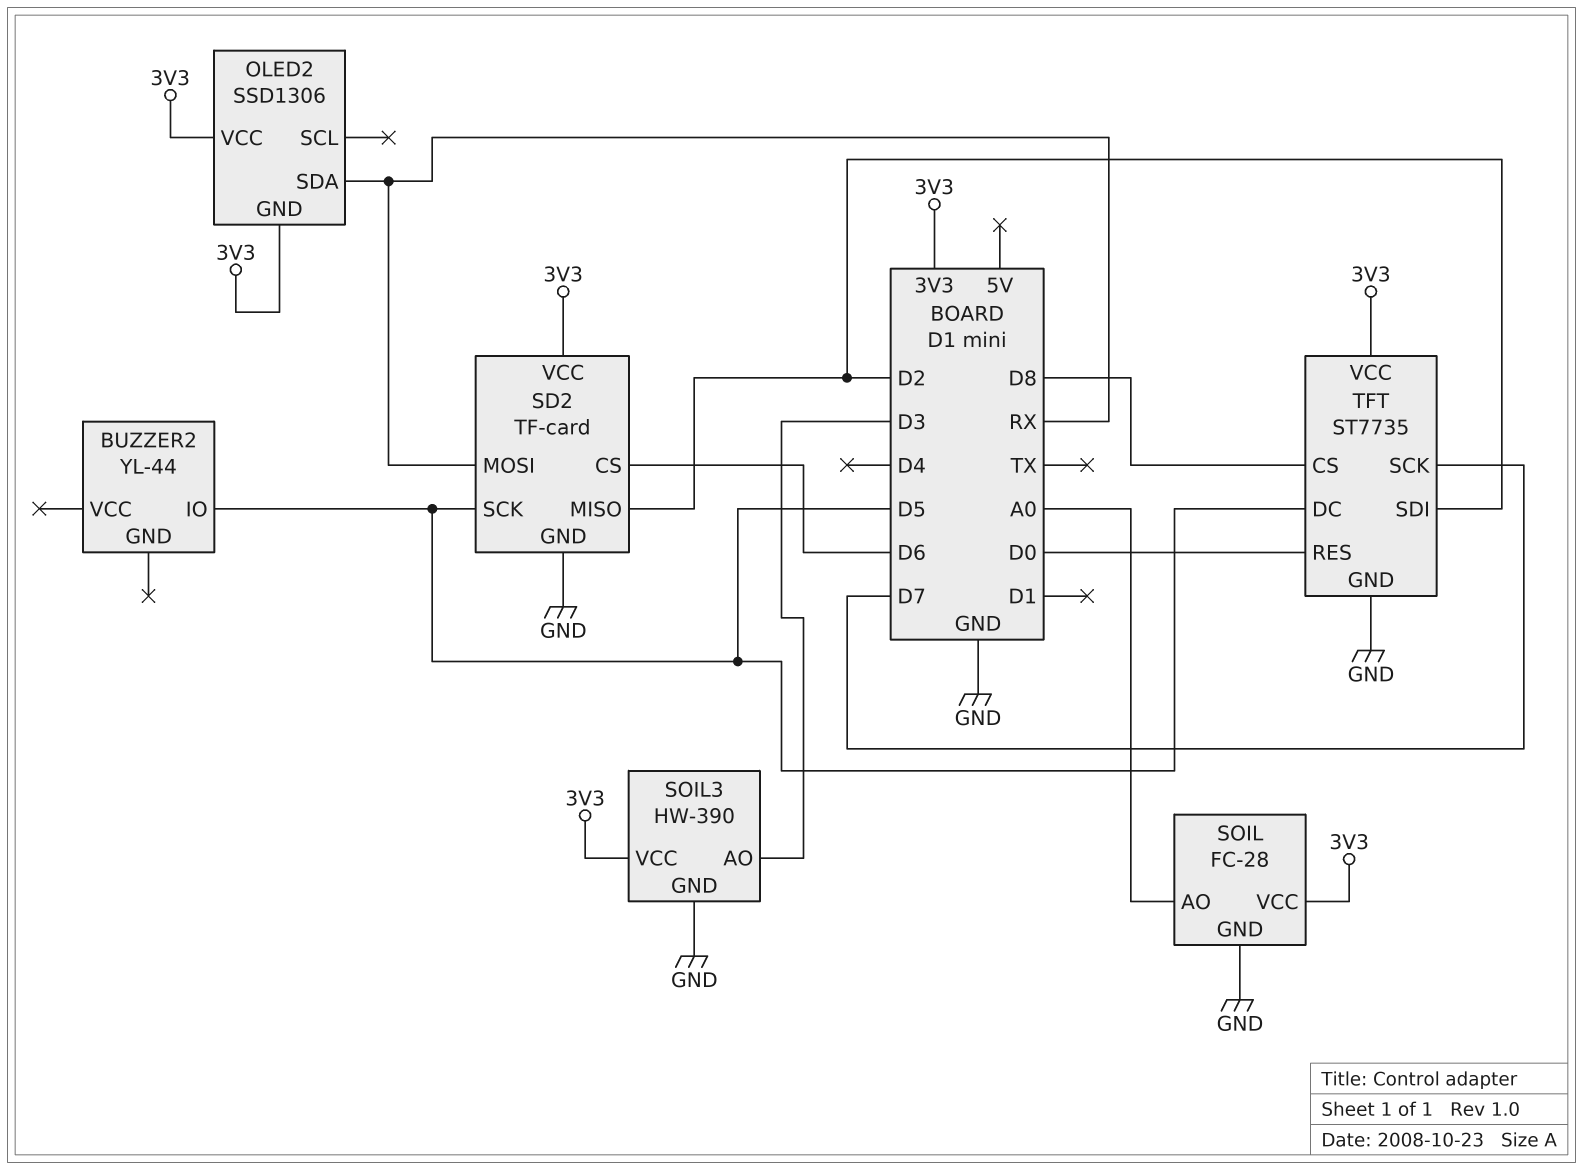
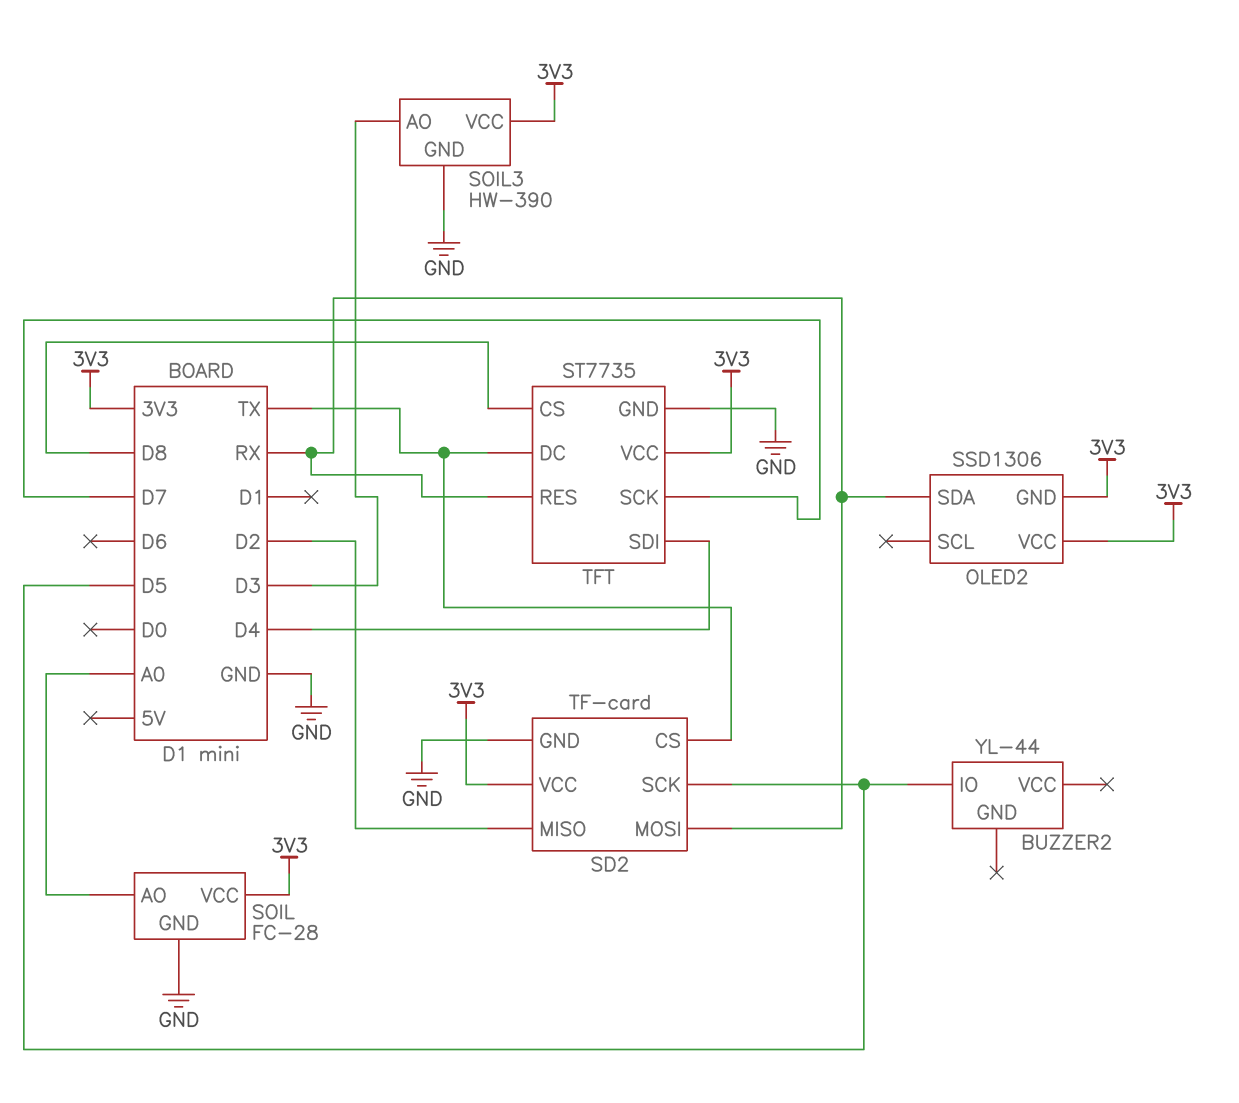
SD2 pin CS: D6 -> TX
TFT pin DC: D5 -> TX
TFT pin RES: D0 -> RX
TFT pin SDI: D2 -> D4

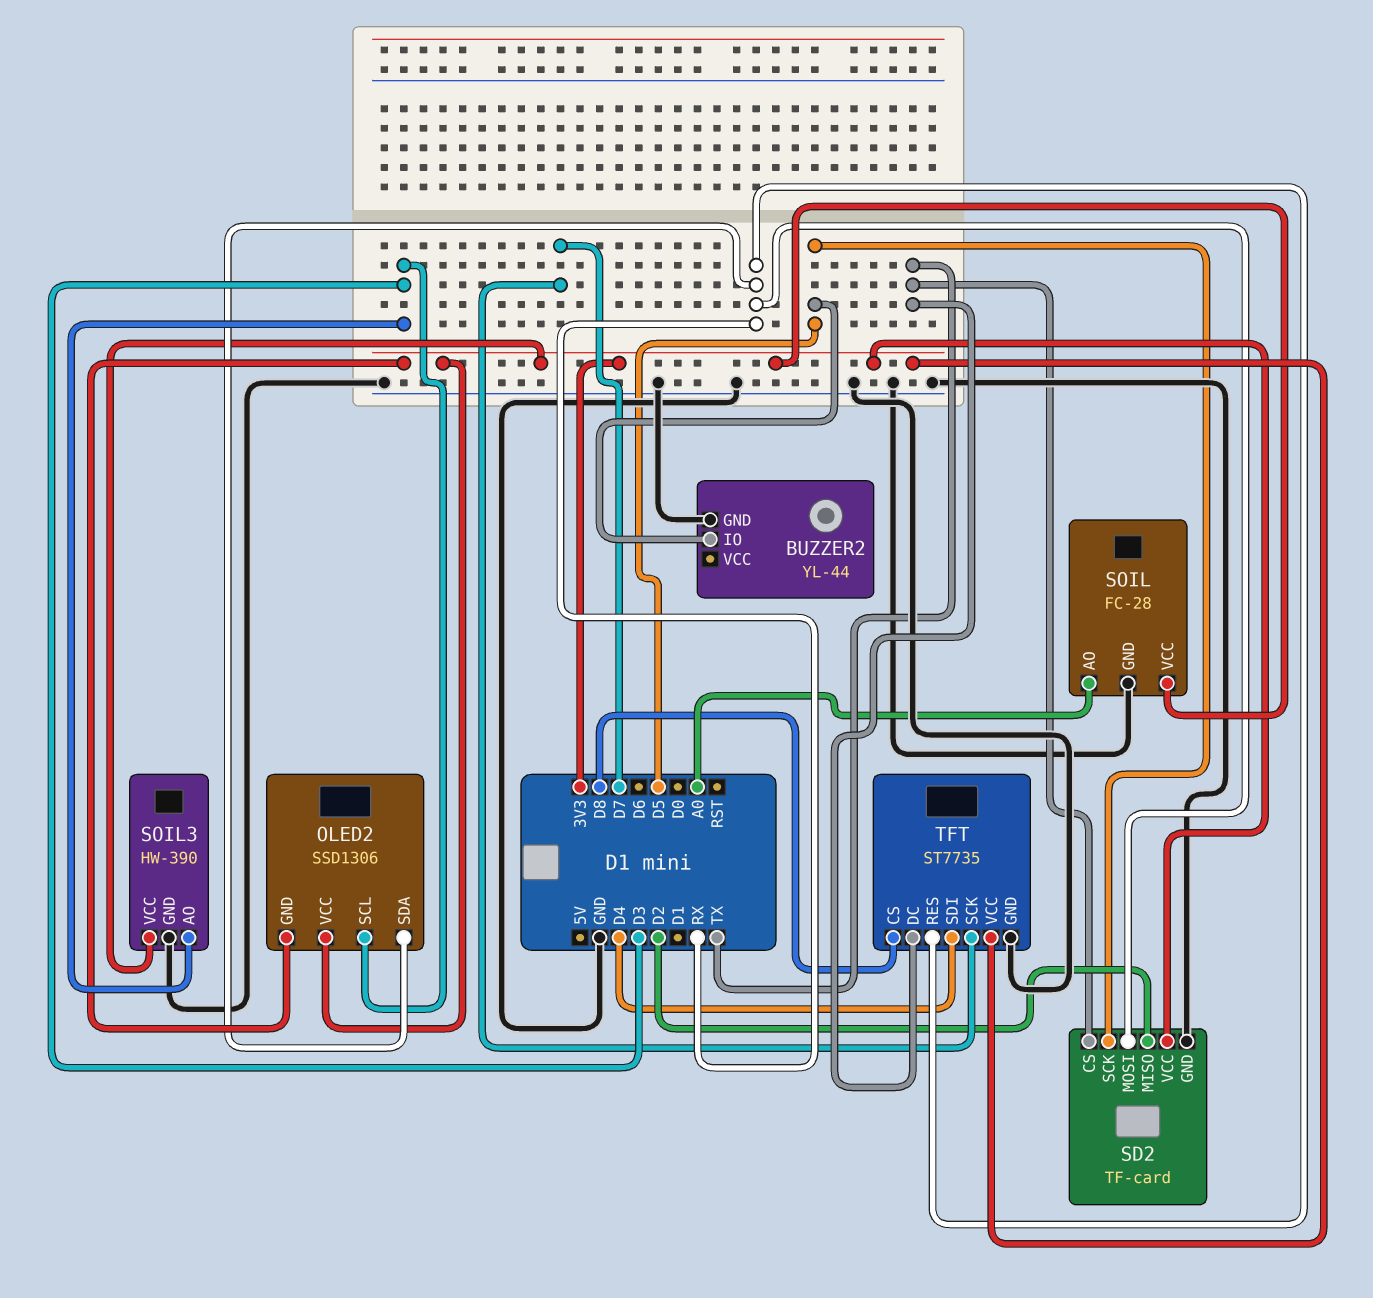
BUZZER2 pin GND: none -> GND
OLED2 pin SCL: none -> D3

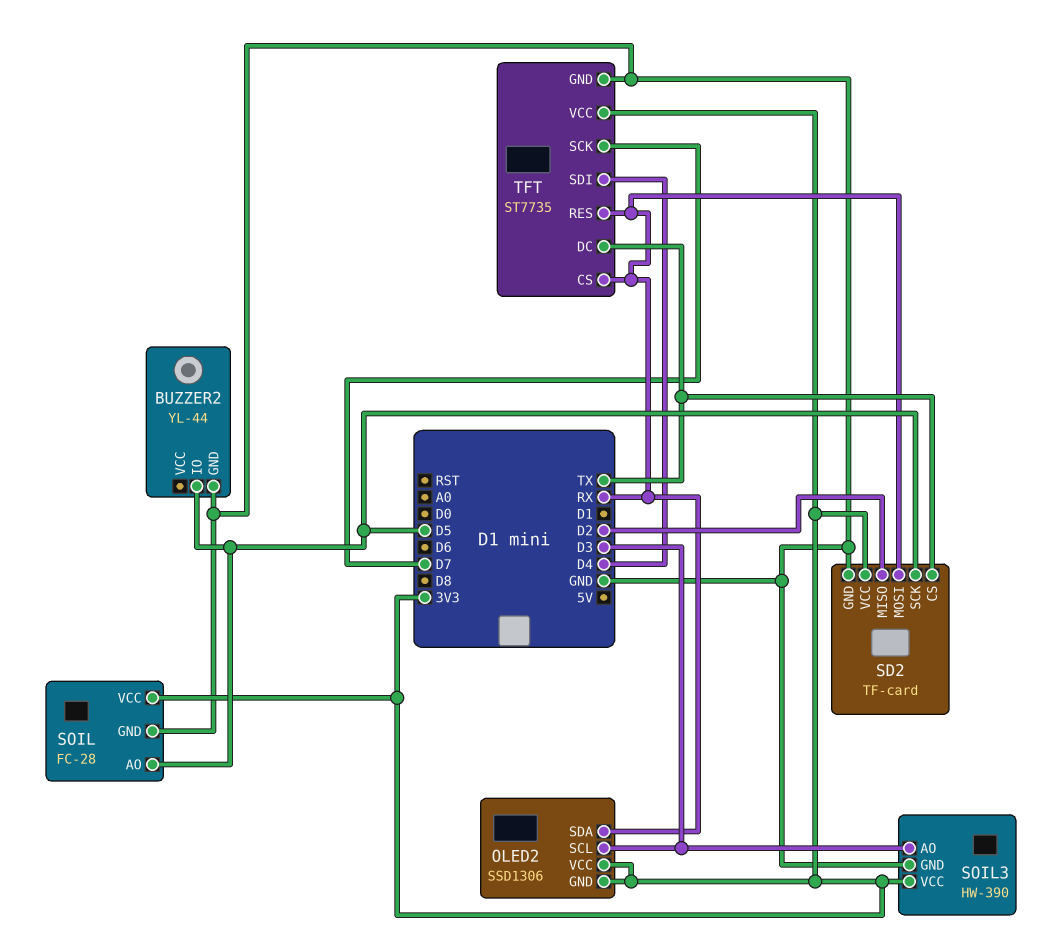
SOIL pin AO: A0 -> D5
TFT pin CS: D8 -> RX

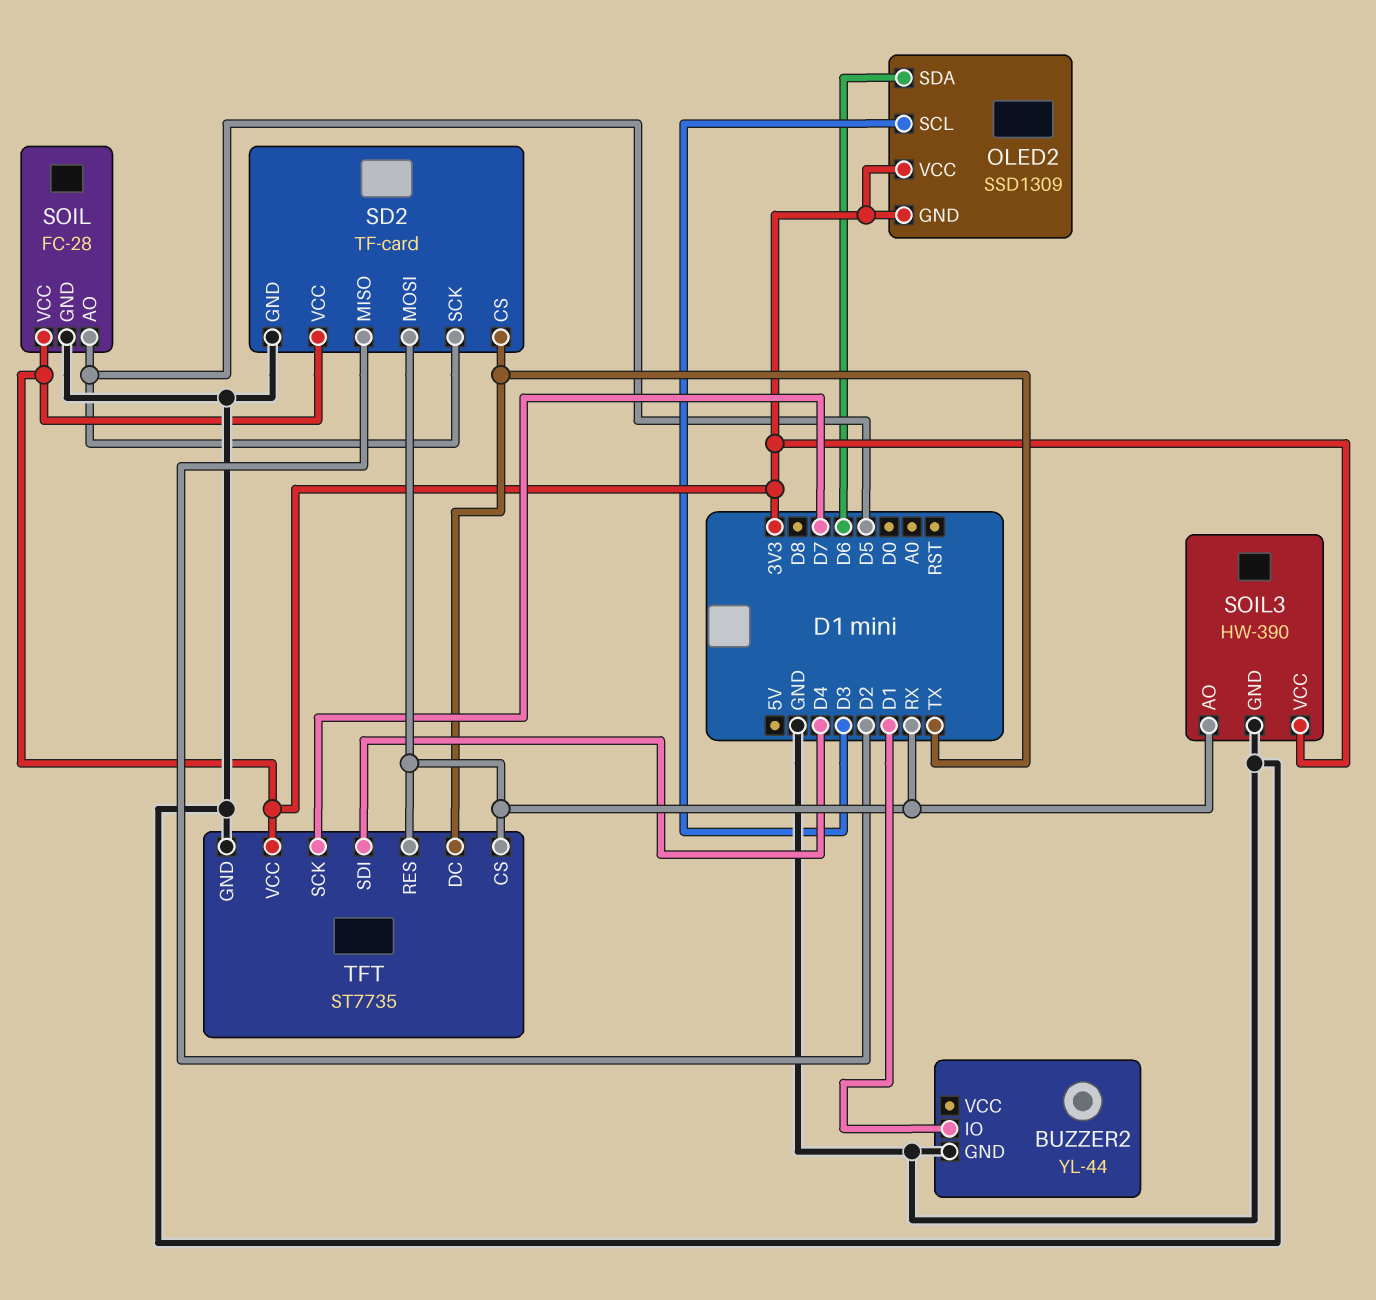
BUZZER2 pin IO: D5 -> D1
OLED2: SSD1306 -> SSD1309
OLED2 pin SDA: RX -> D6
SOIL3 pin AO: D3 -> RX

